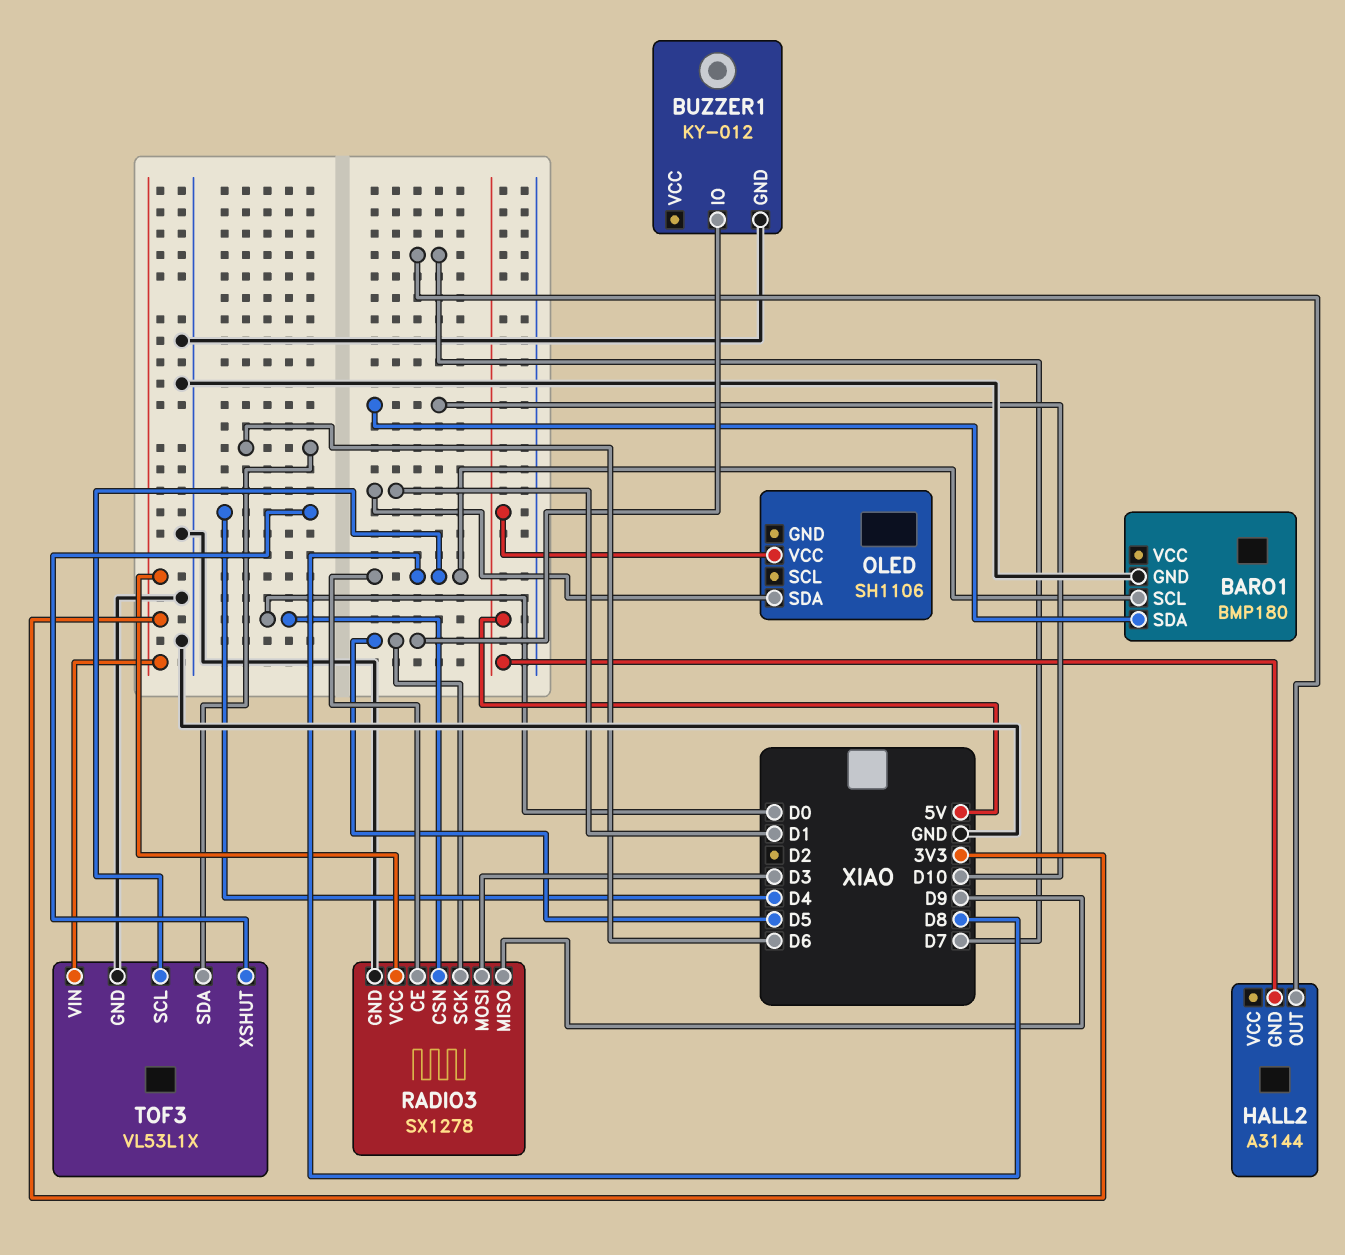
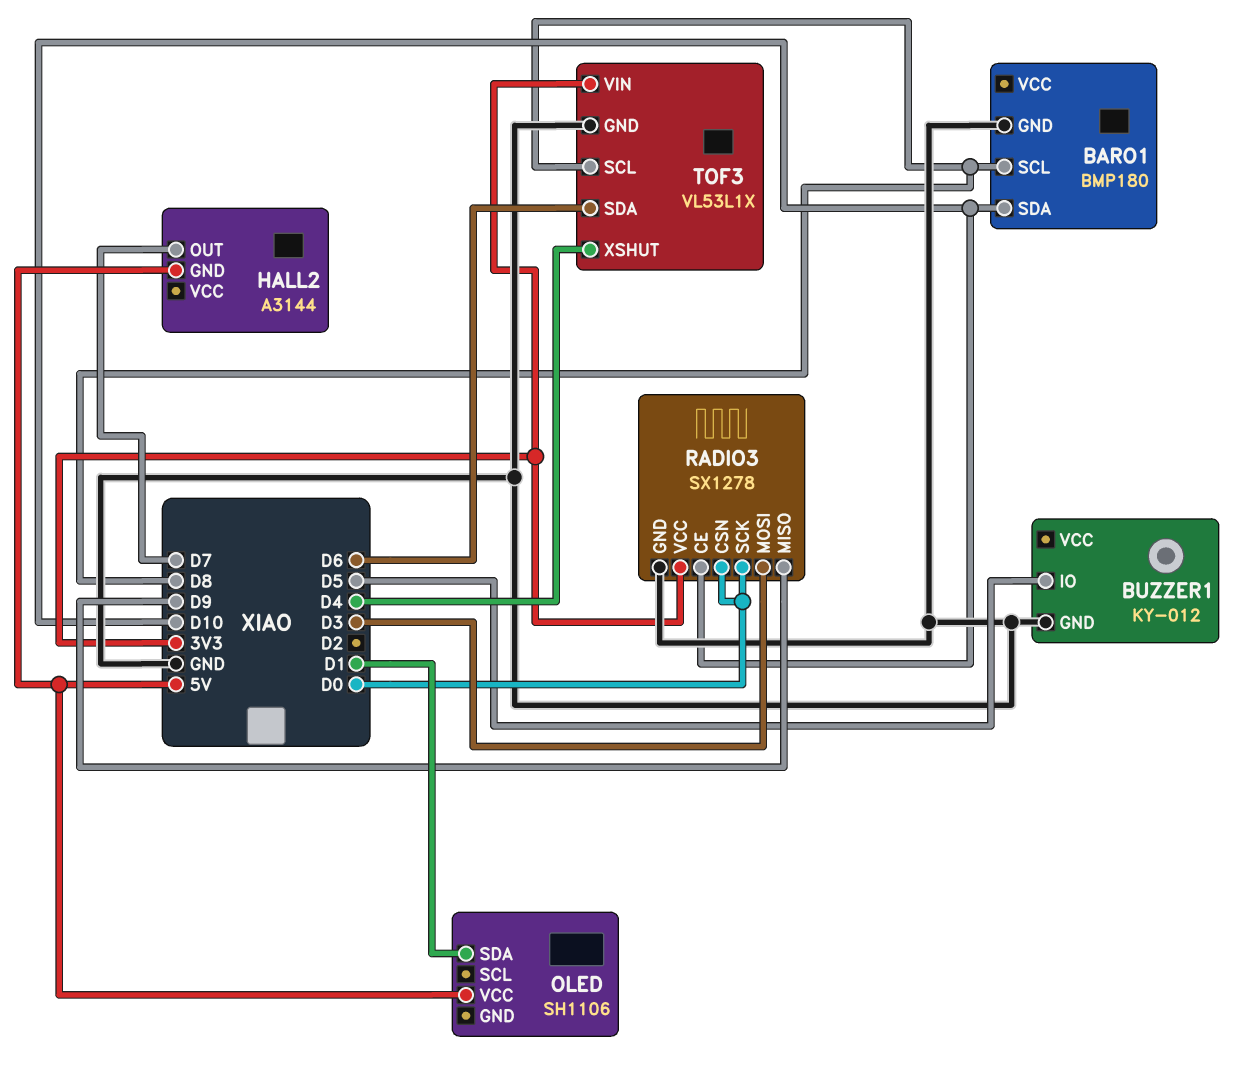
RADIO3 pin CE: D8 -> D10
RADIO3 pin SCK: D5 -> D0

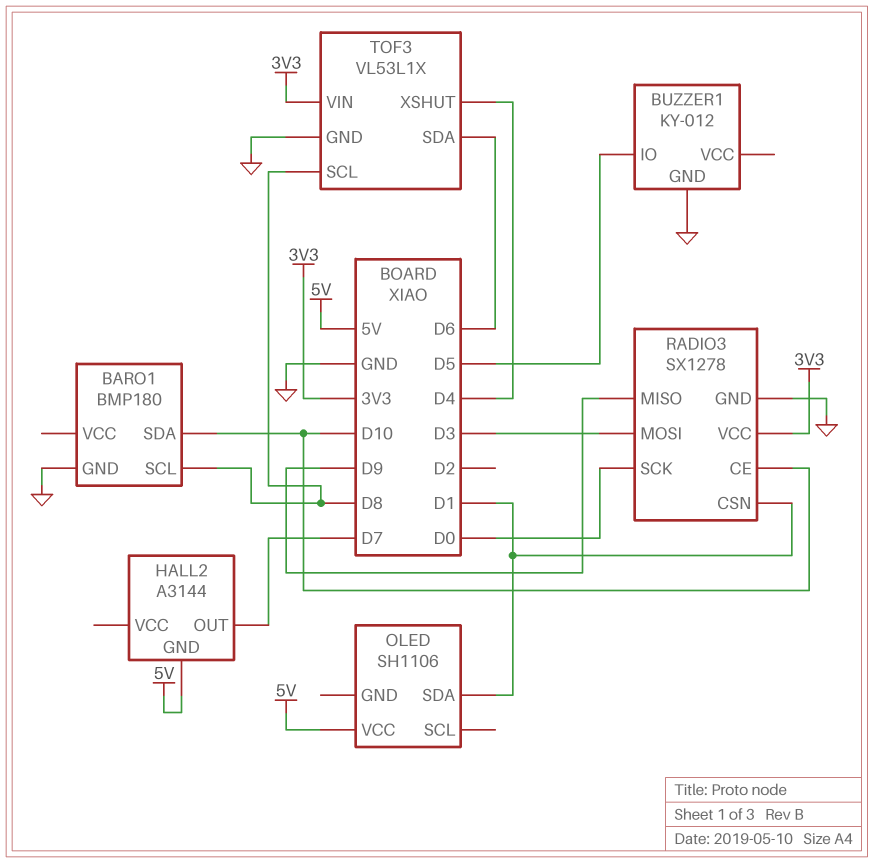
RADIO3 pin CSN: D0 -> D1

